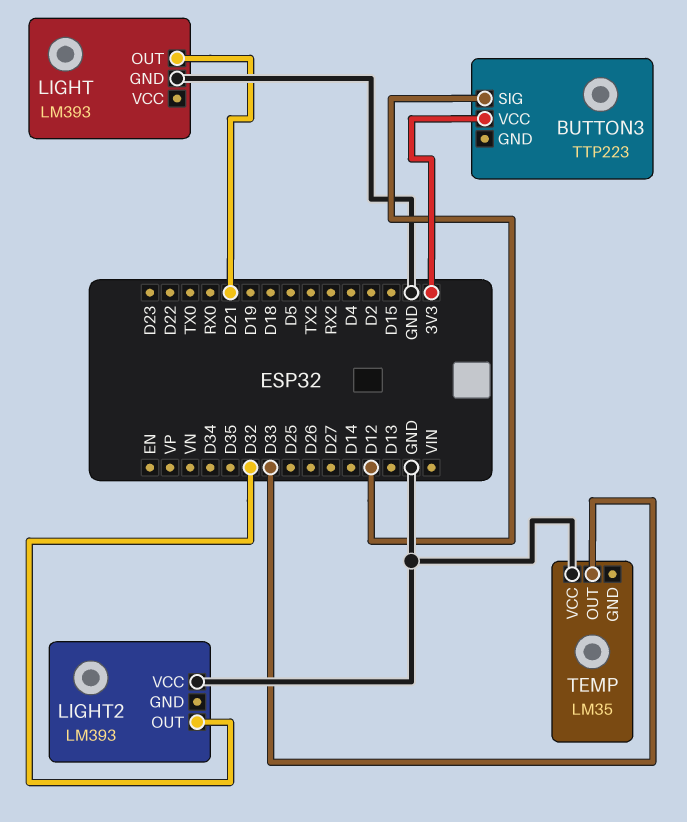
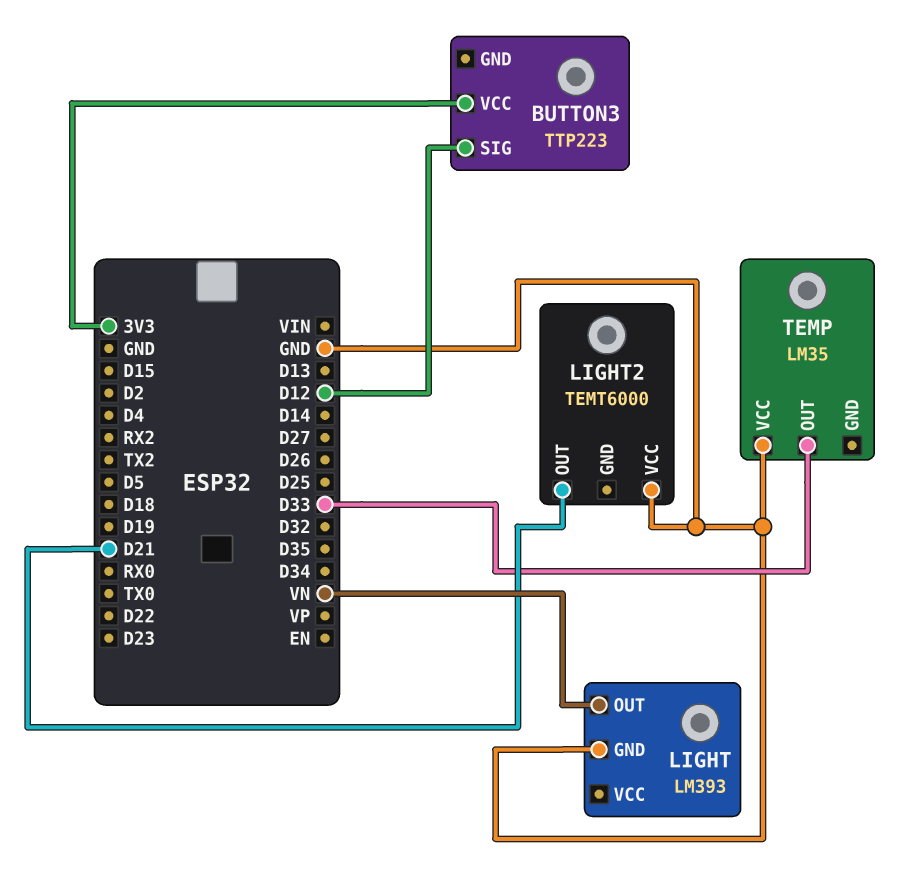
LIGHT pin OUT: D21 -> VN
LIGHT2: LM393 -> TEMT6000
LIGHT2 pin OUT: D32 -> D21

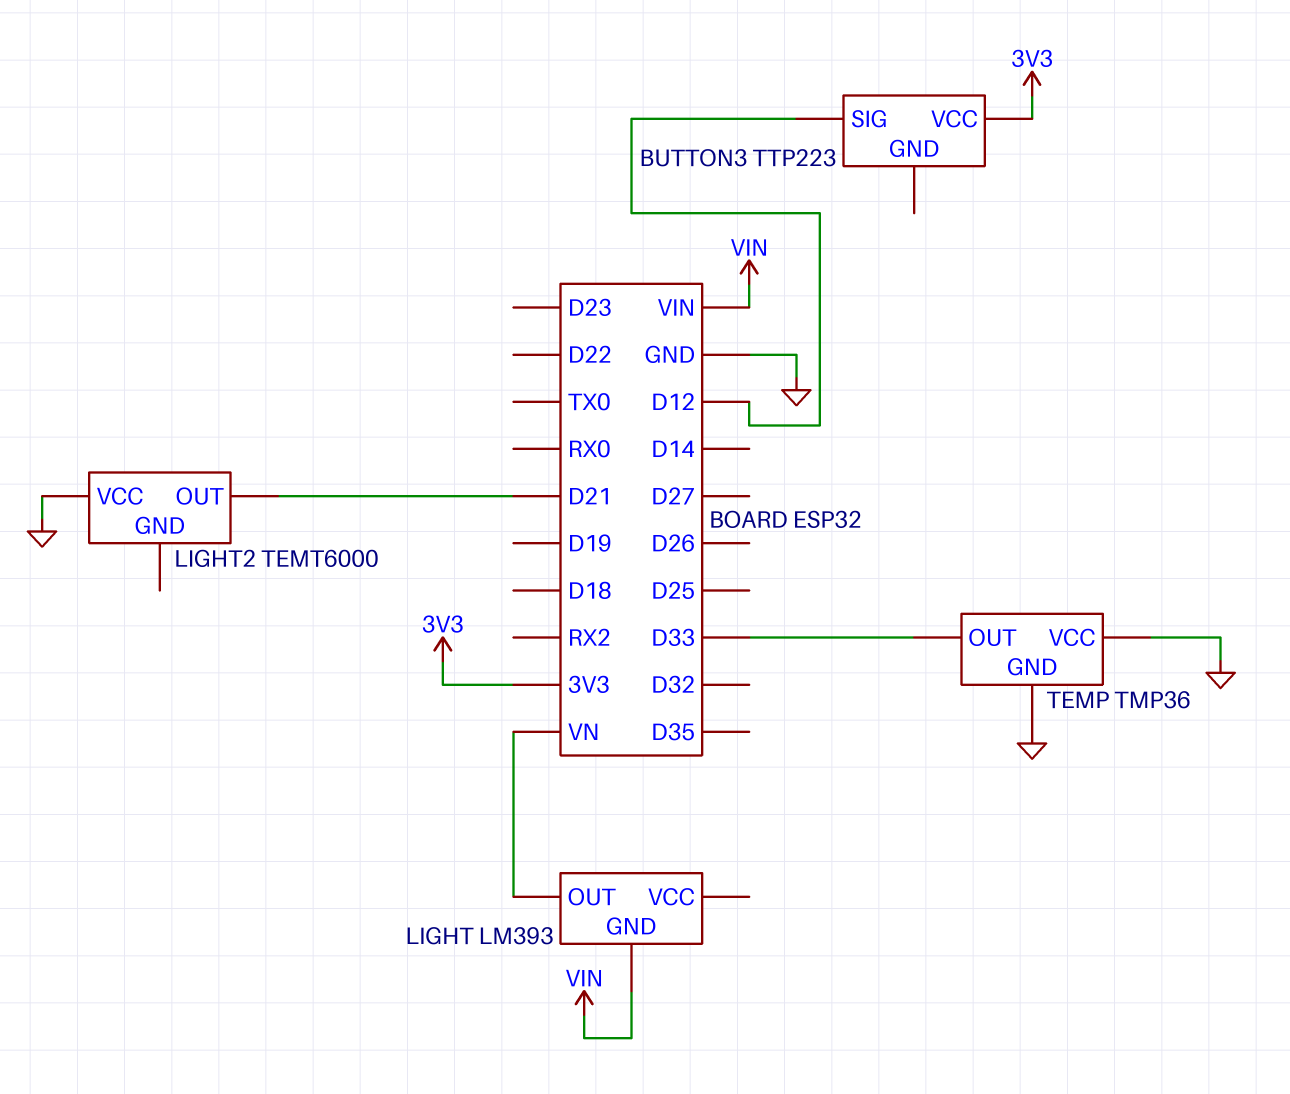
LIGHT pin GND: GND -> VIN
TEMP: LM35 -> TMP36
TEMP pin GND: none -> GND

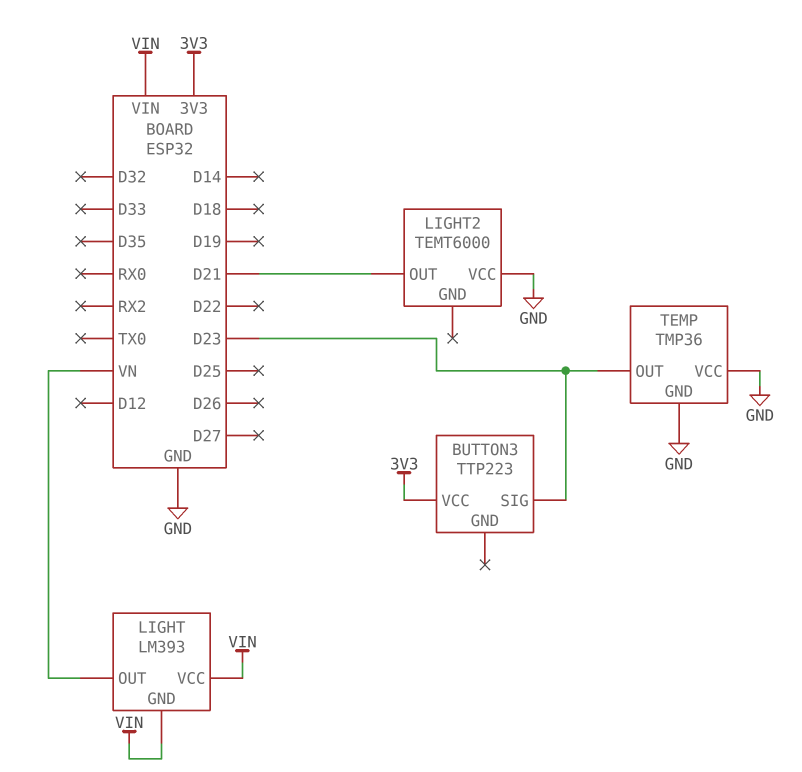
BUTTON3 pin SIG: D12 -> D23
LIGHT pin VCC: none -> VIN
TEMP pin OUT: D33 -> D23

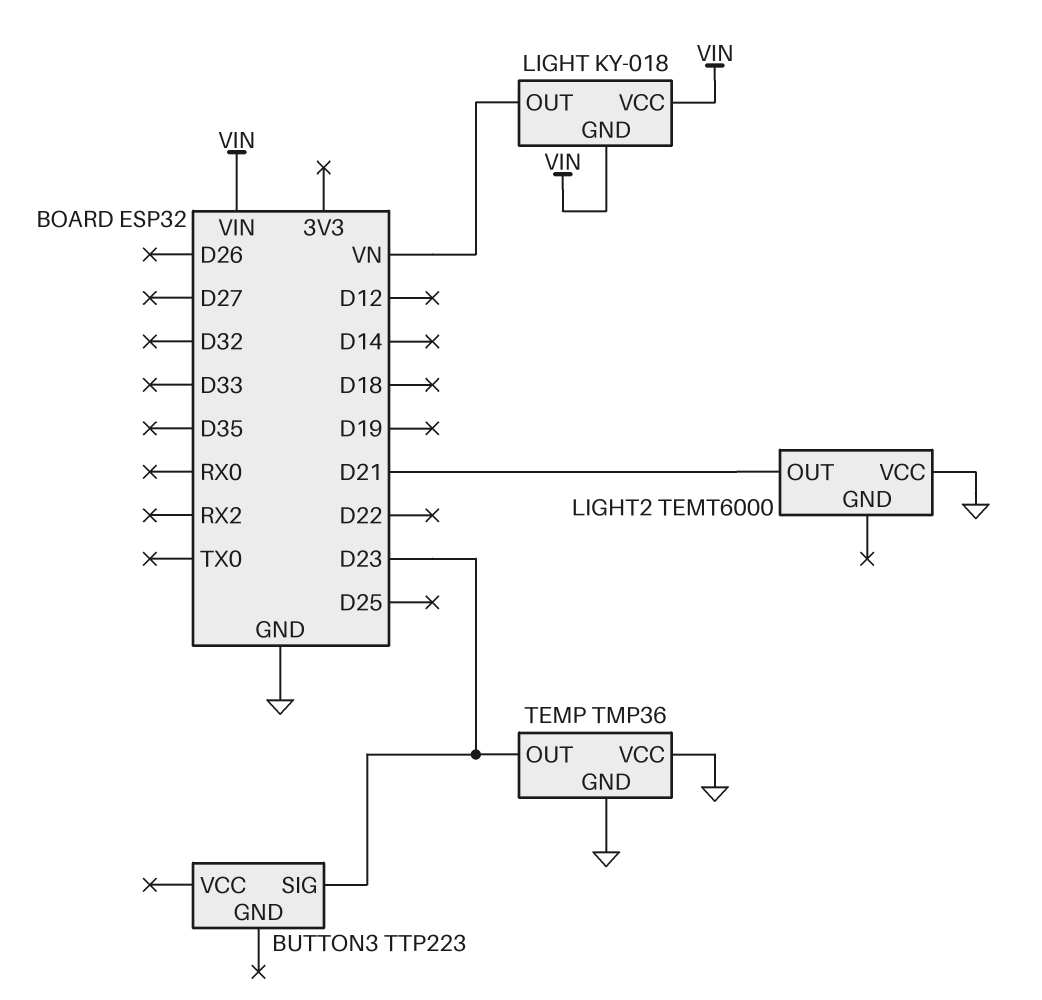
BUTTON3 pin VCC: 3V3 -> none
LIGHT: LM393 -> KY-018

